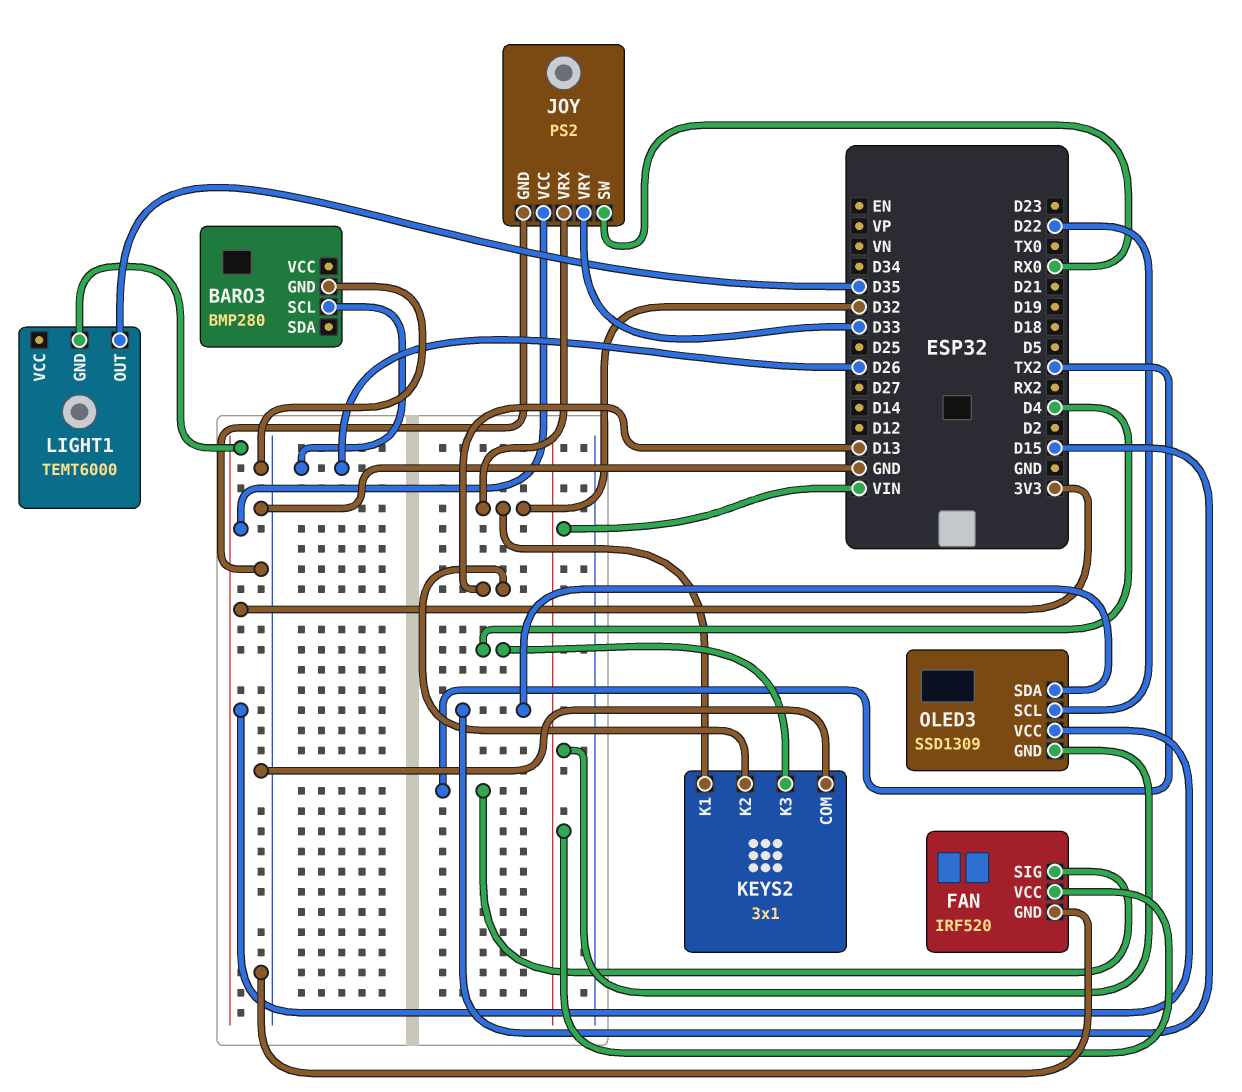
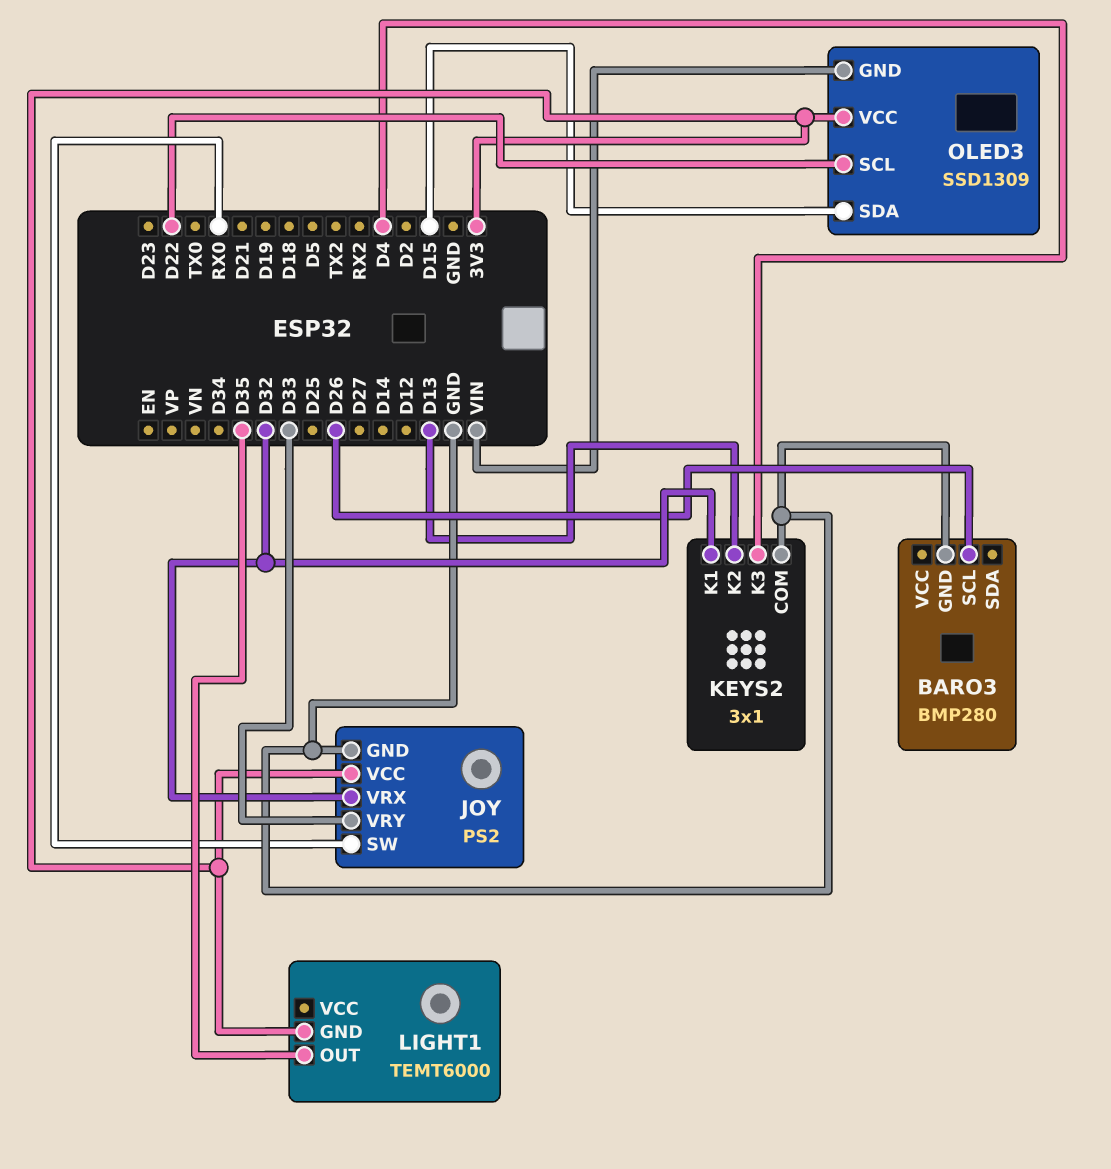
FAN: IRF520 -> none
FAN pin GND: GND -> none
FAN pin SIG: TX2 -> none
FAN pin VCC: VIN -> none

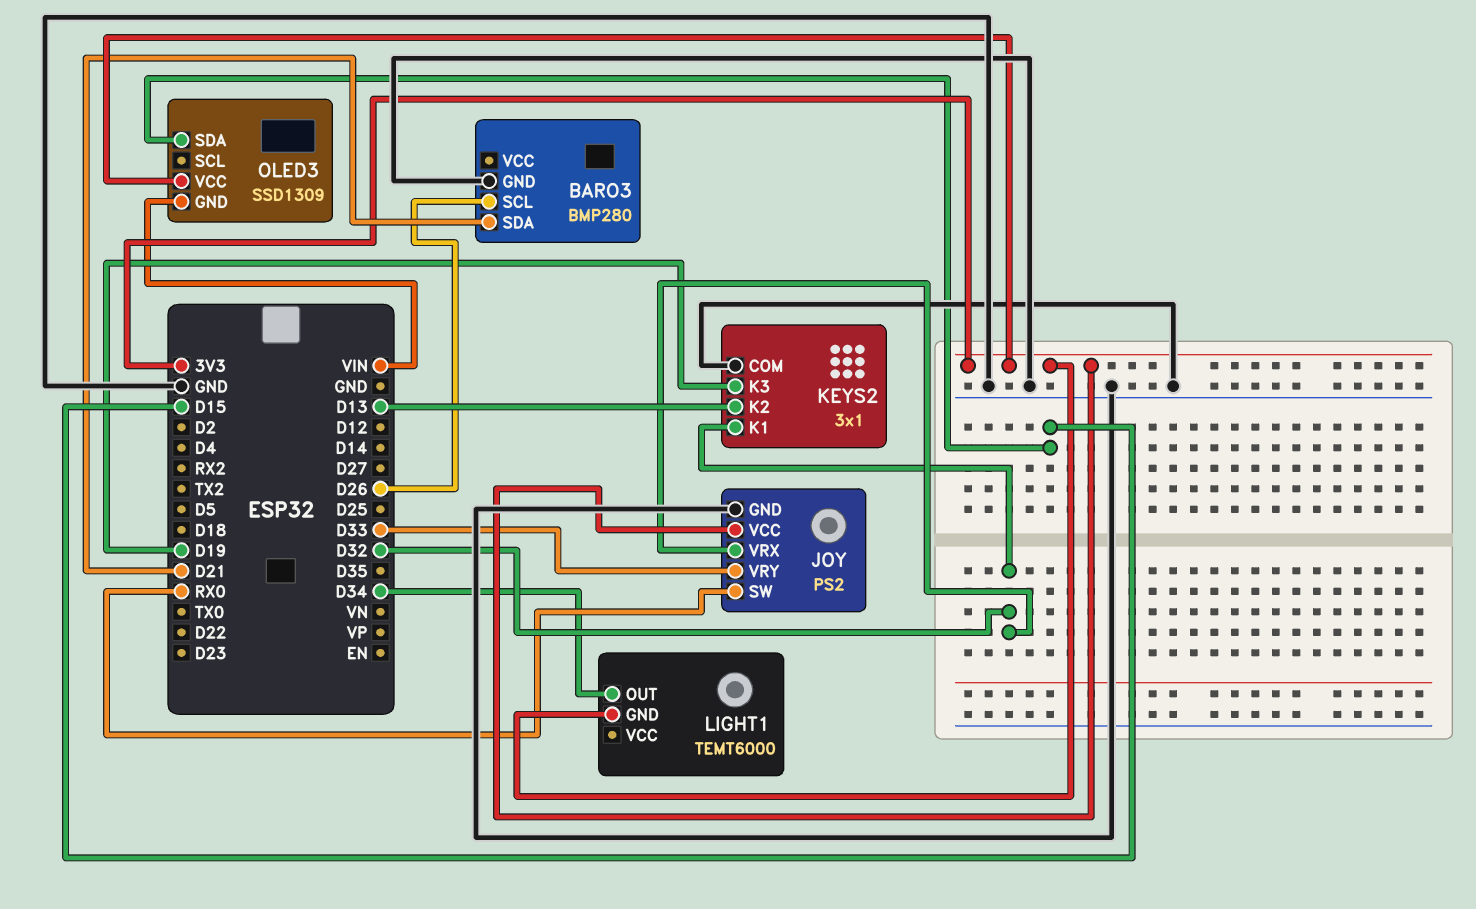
BARO3 pin SDA: none -> D21
KEYS2 pin K3: D4 -> D19
LIGHT1 pin OUT: D35 -> D34
OLED3 pin SCL: D22 -> none

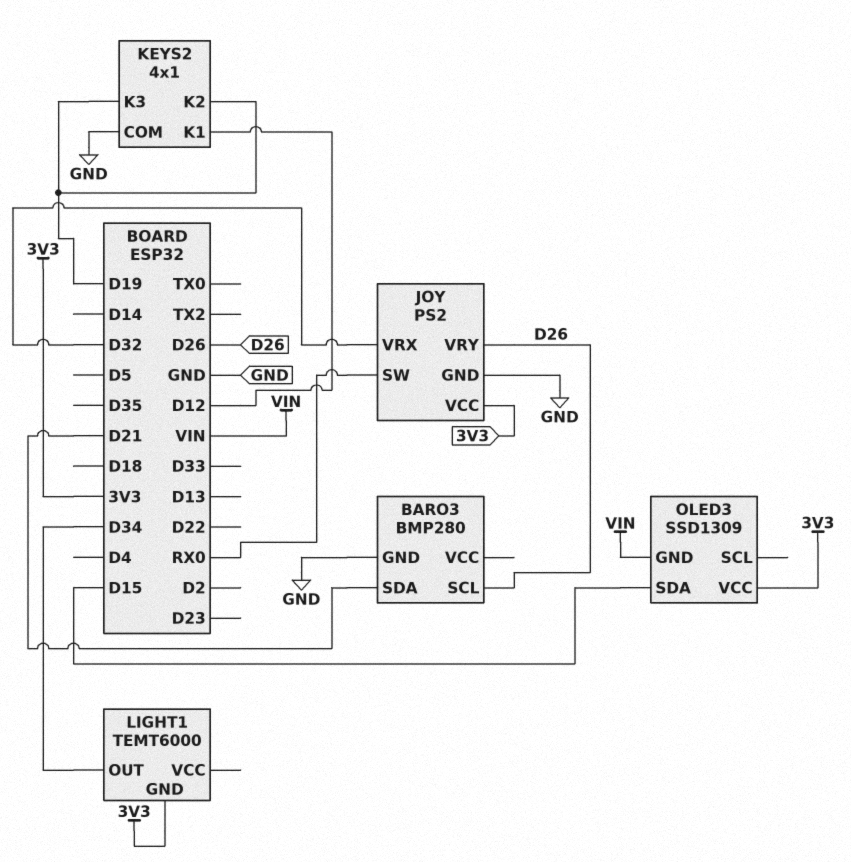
JOY pin VRY: D33 -> D26
KEYS2: 3x1 -> 4x1
KEYS2 pin K1: D32 -> D12
KEYS2 pin K2: D13 -> D19

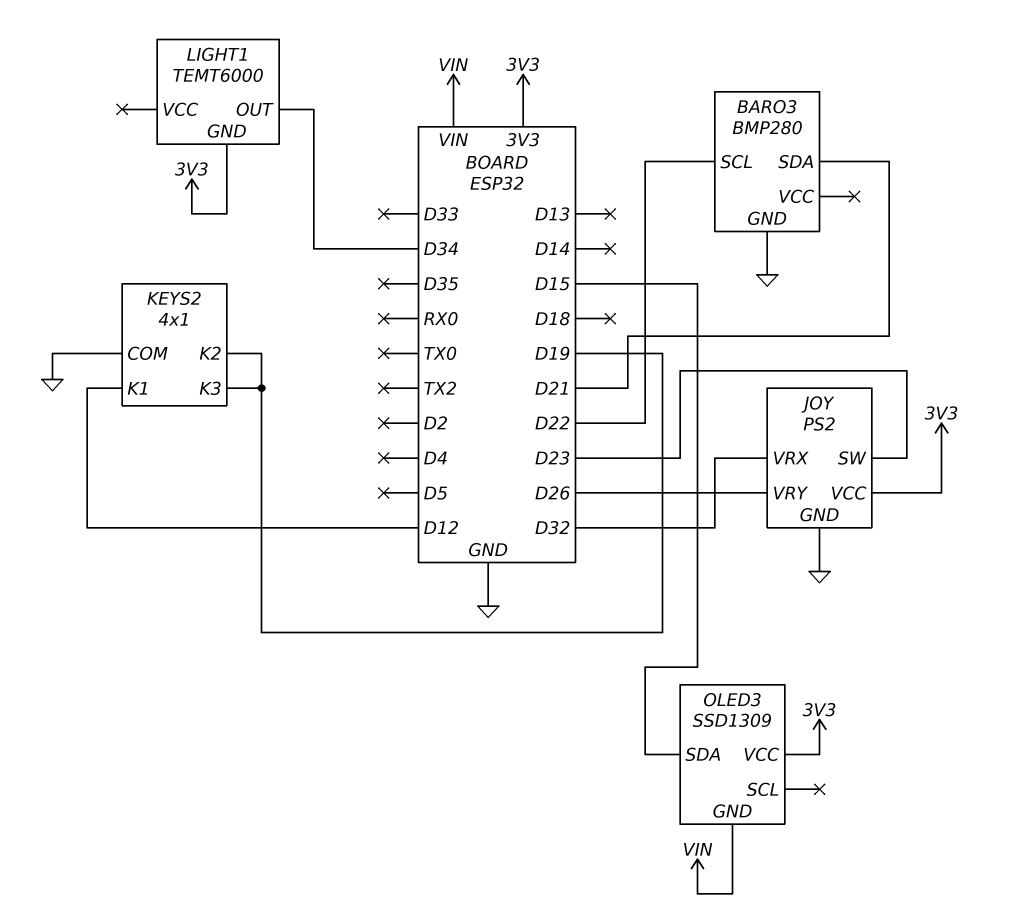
BARO3 pin SCL: D26 -> D22
JOY pin SW: RX0 -> D23

